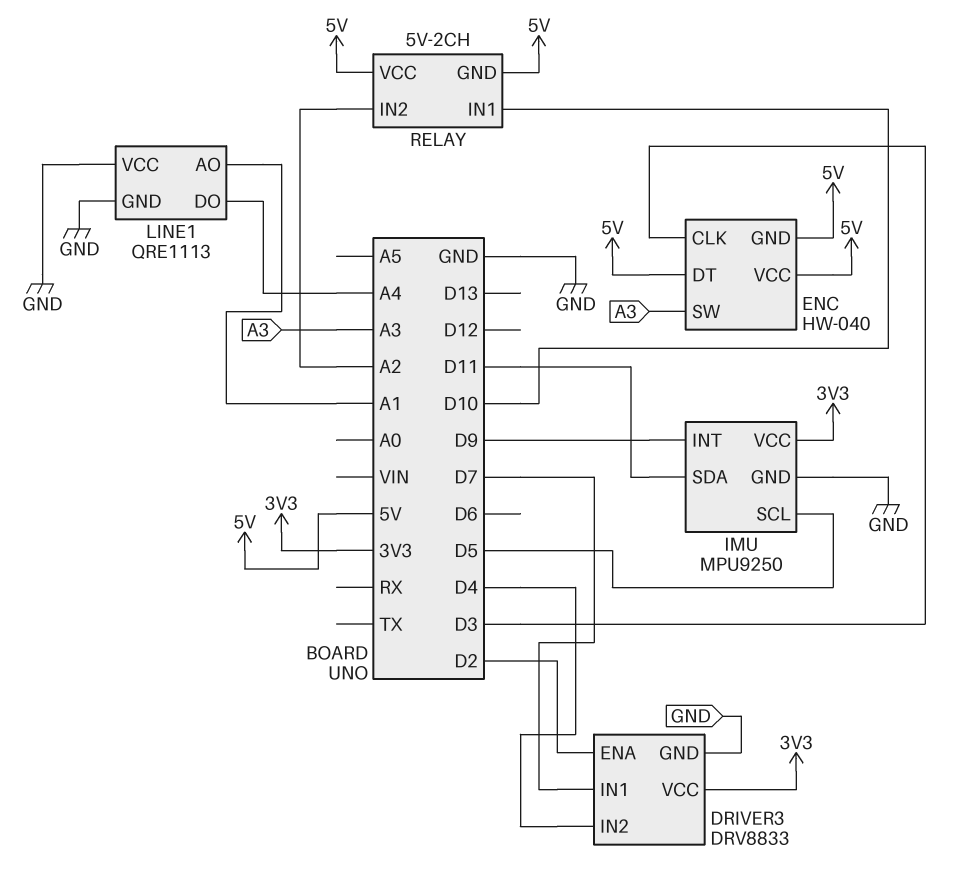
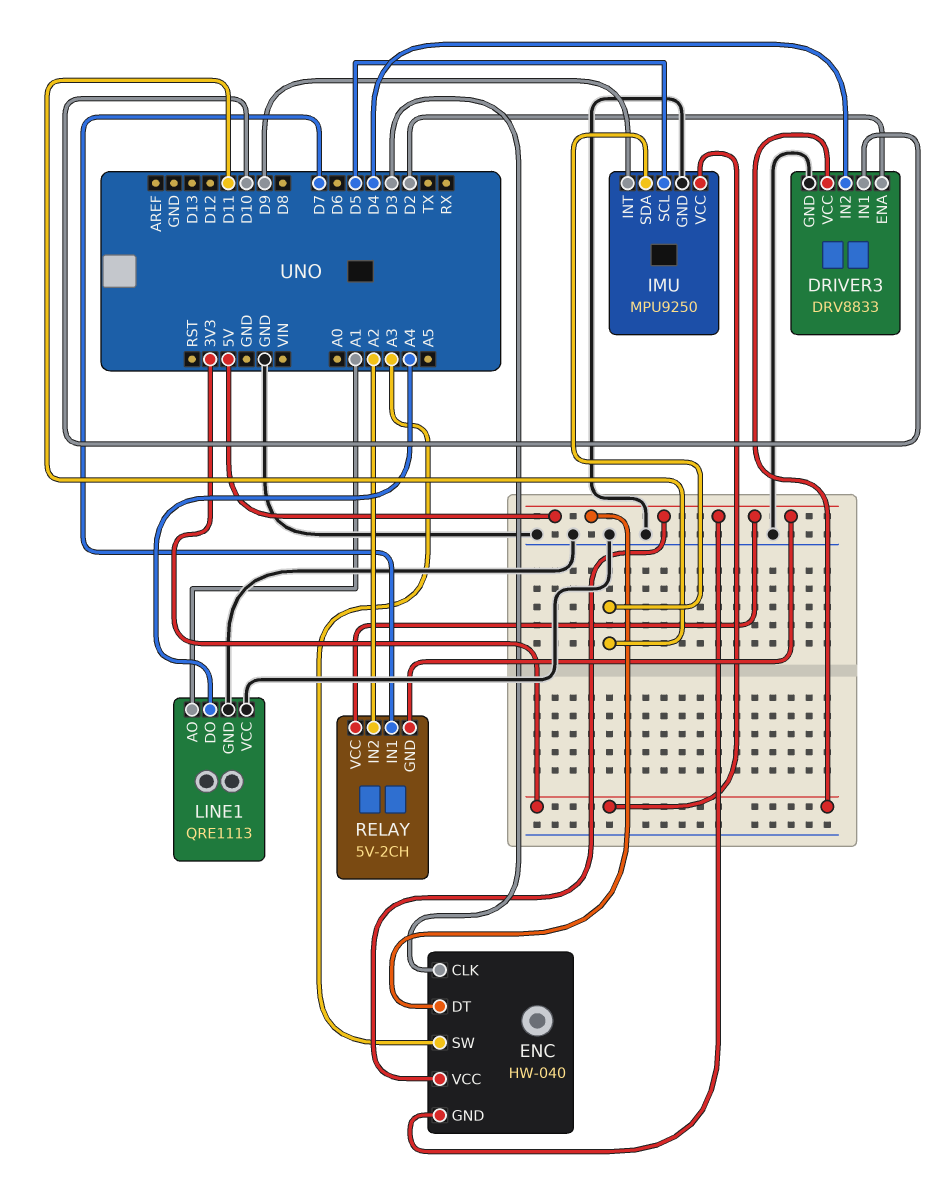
DRIVER3 pin IN1: D7 -> D10
RELAY pin IN1: D10 -> D7

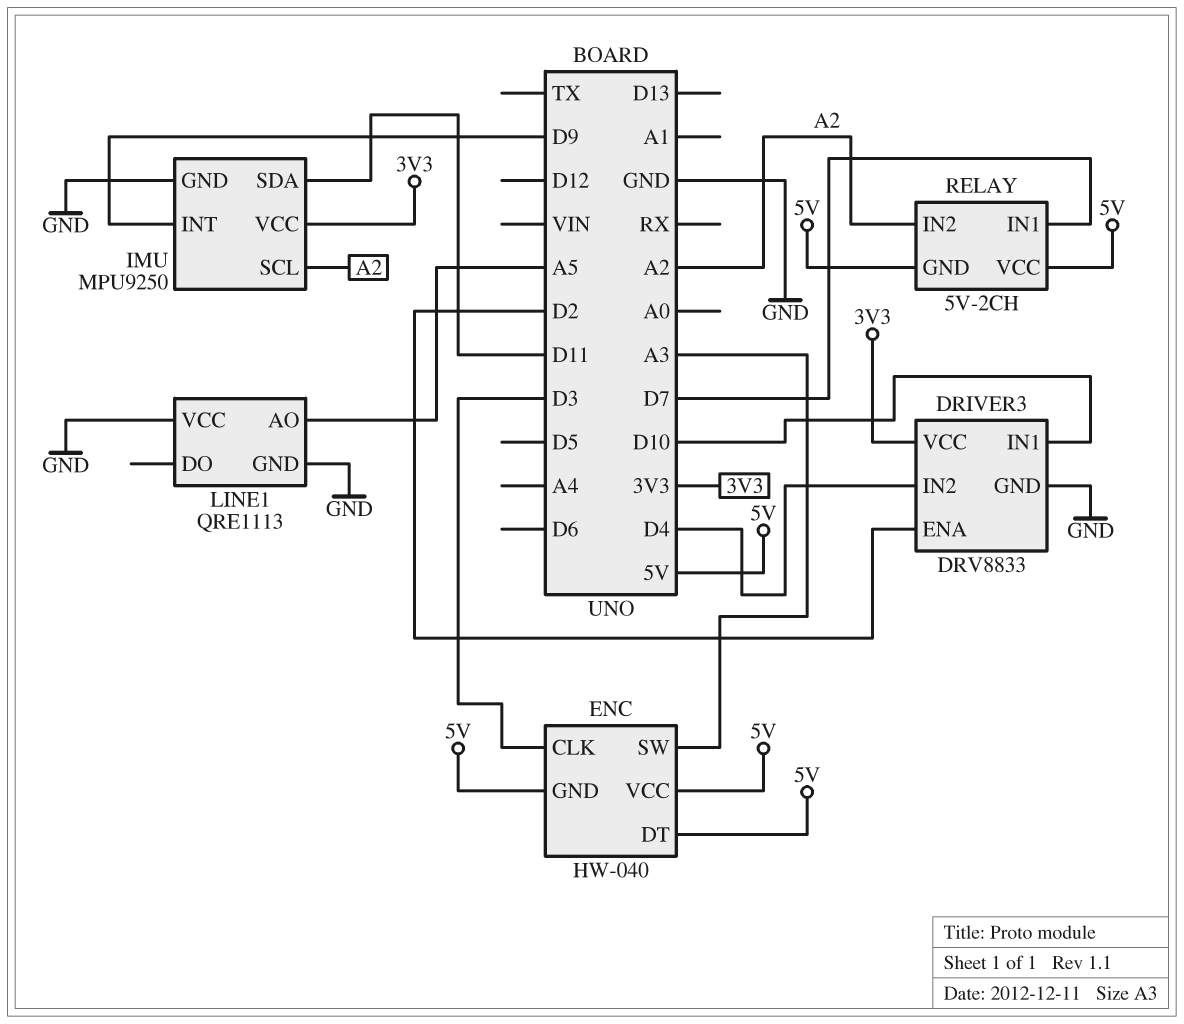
IMU pin SCL: D5 -> A2
LINE1 pin AO: A1 -> A5
LINE1 pin DO: A4 -> none

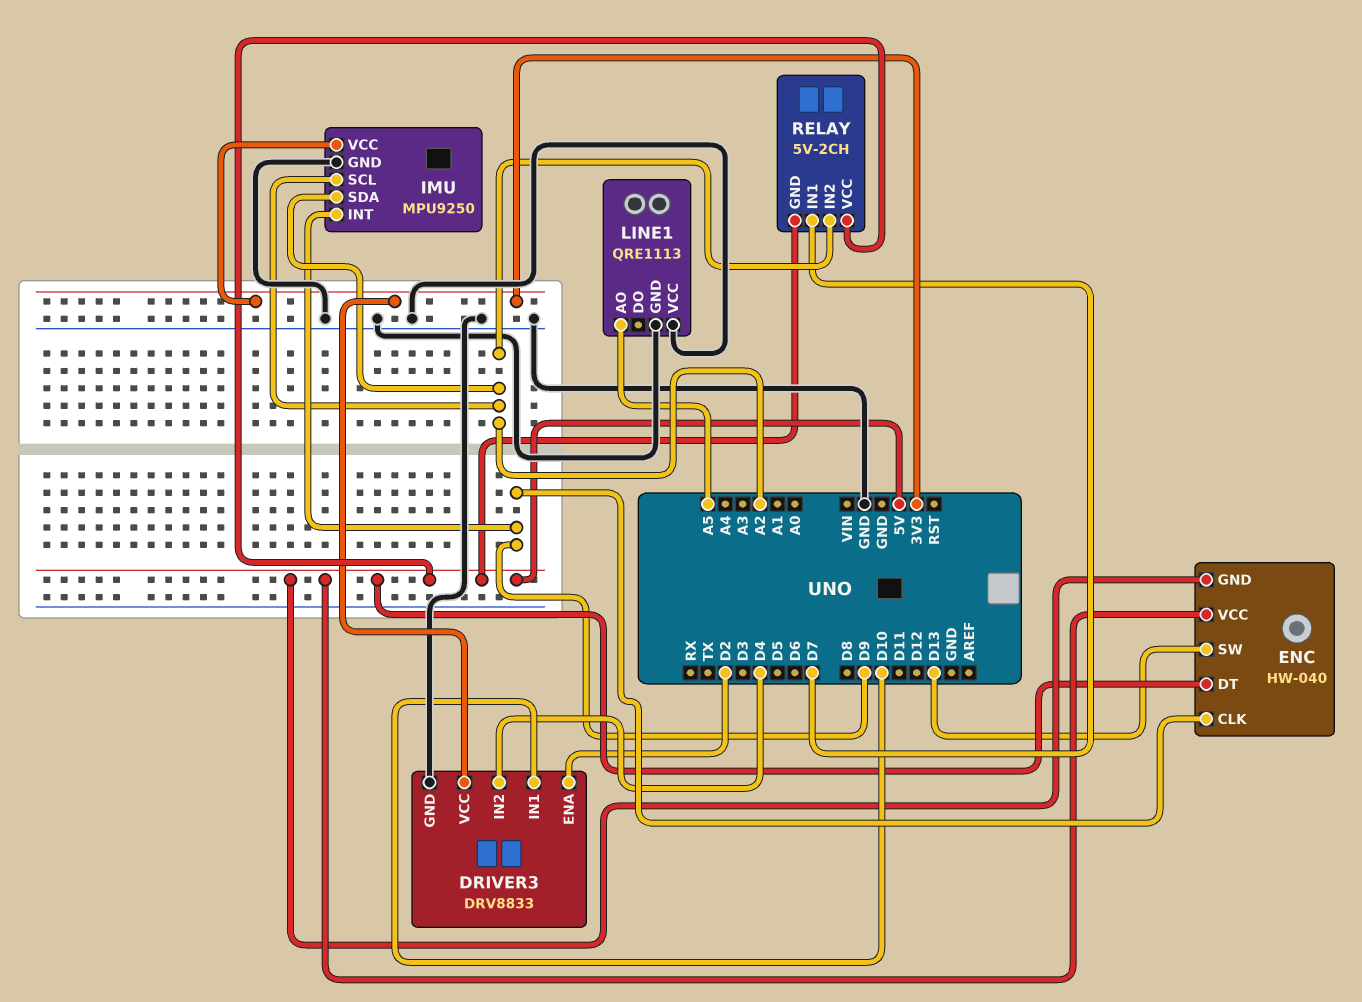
ENC pin CLK: D3 -> D9
ENC pin SW: A3 -> D13
IMU pin SDA: D11 -> A2

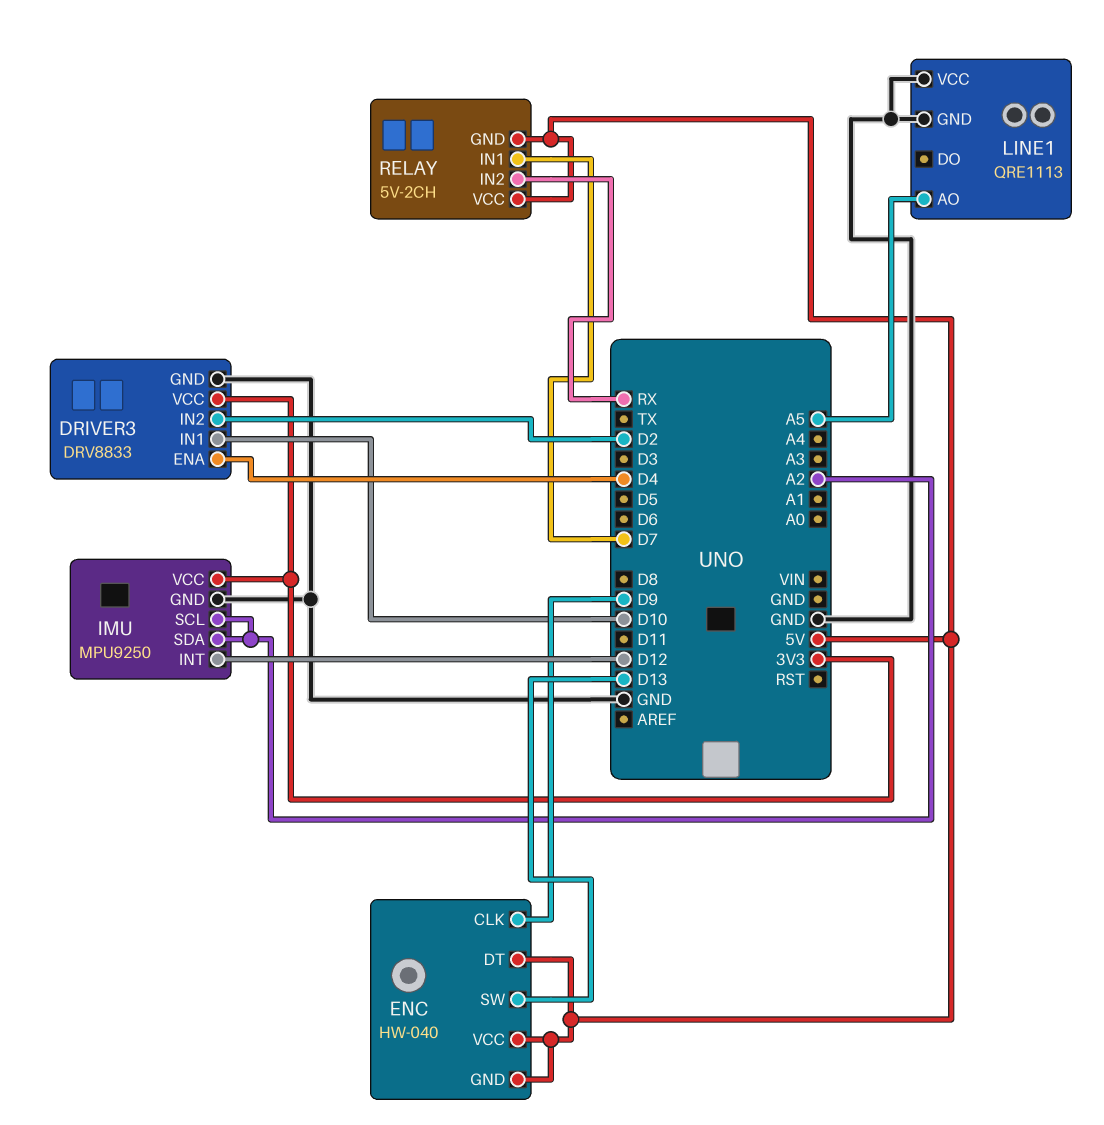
DRIVER3 pin ENA: D2 -> D4
DRIVER3 pin IN2: D4 -> D2
IMU pin INT: D9 -> D12
RELAY pin IN2: A2 -> RX

